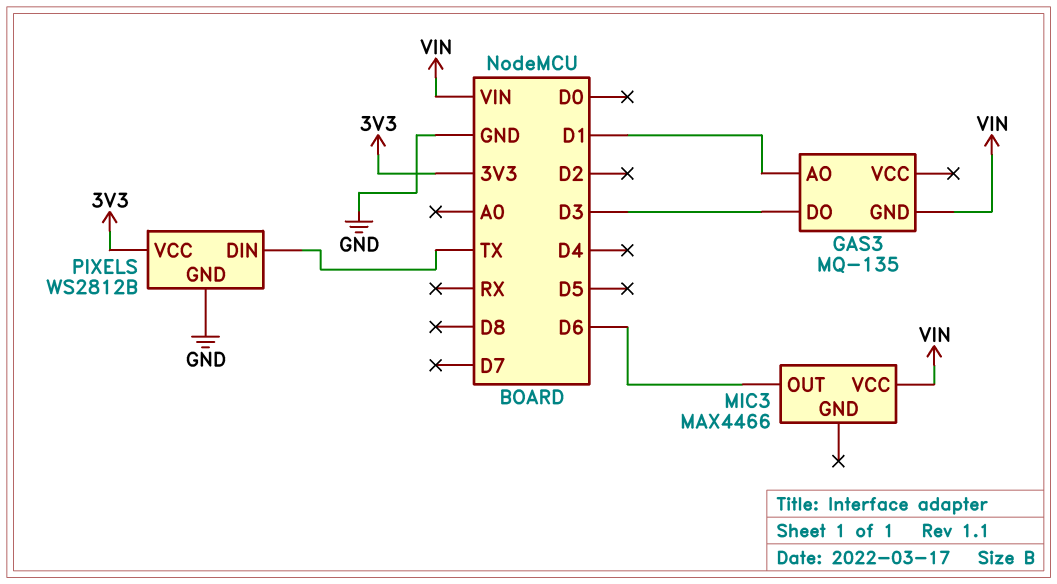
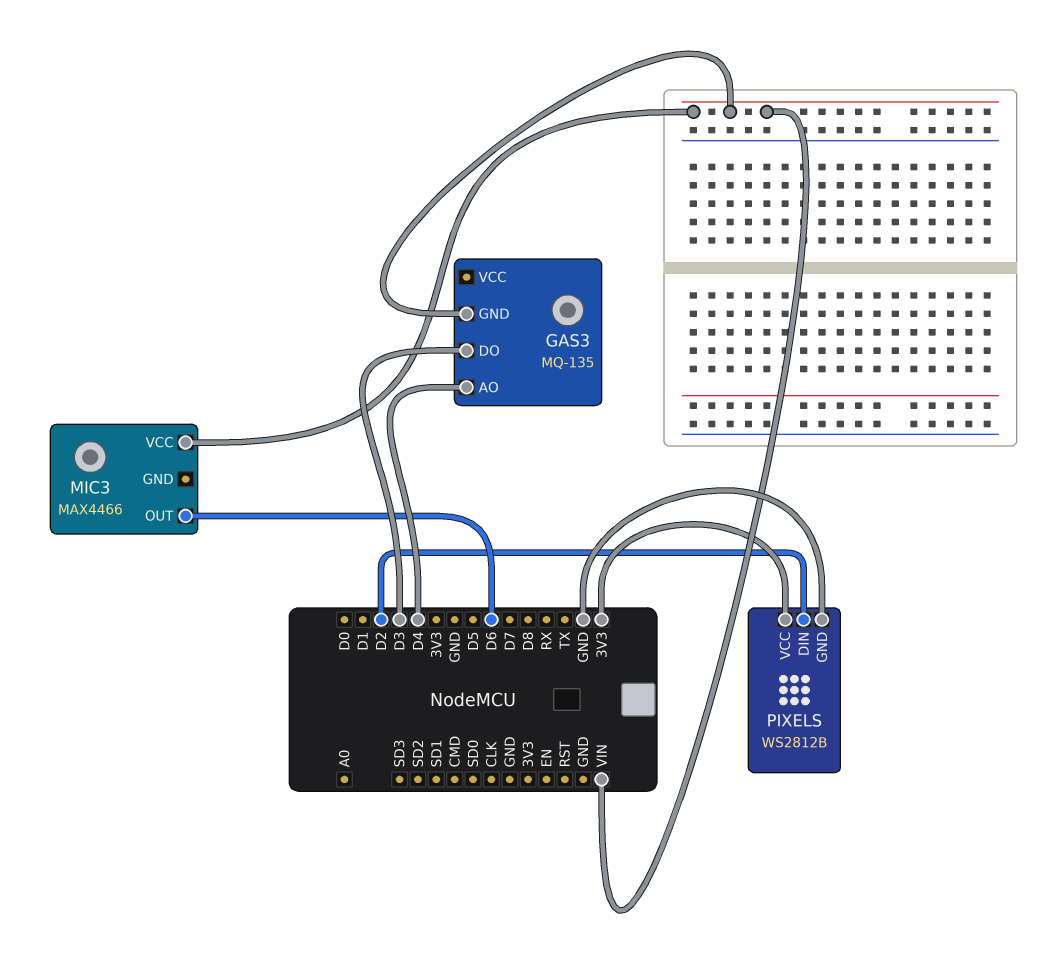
GAS3 pin AO: D1 -> D4
PIXELS pin DIN: TX -> D2

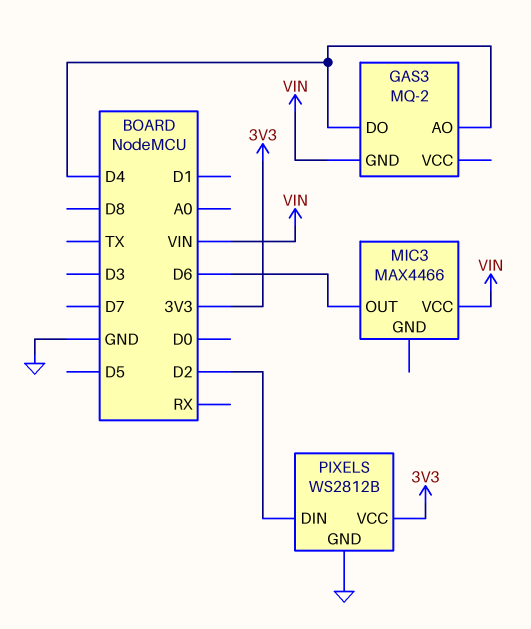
GAS3: MQ-135 -> MQ-2
GAS3 pin DO: D3 -> D4

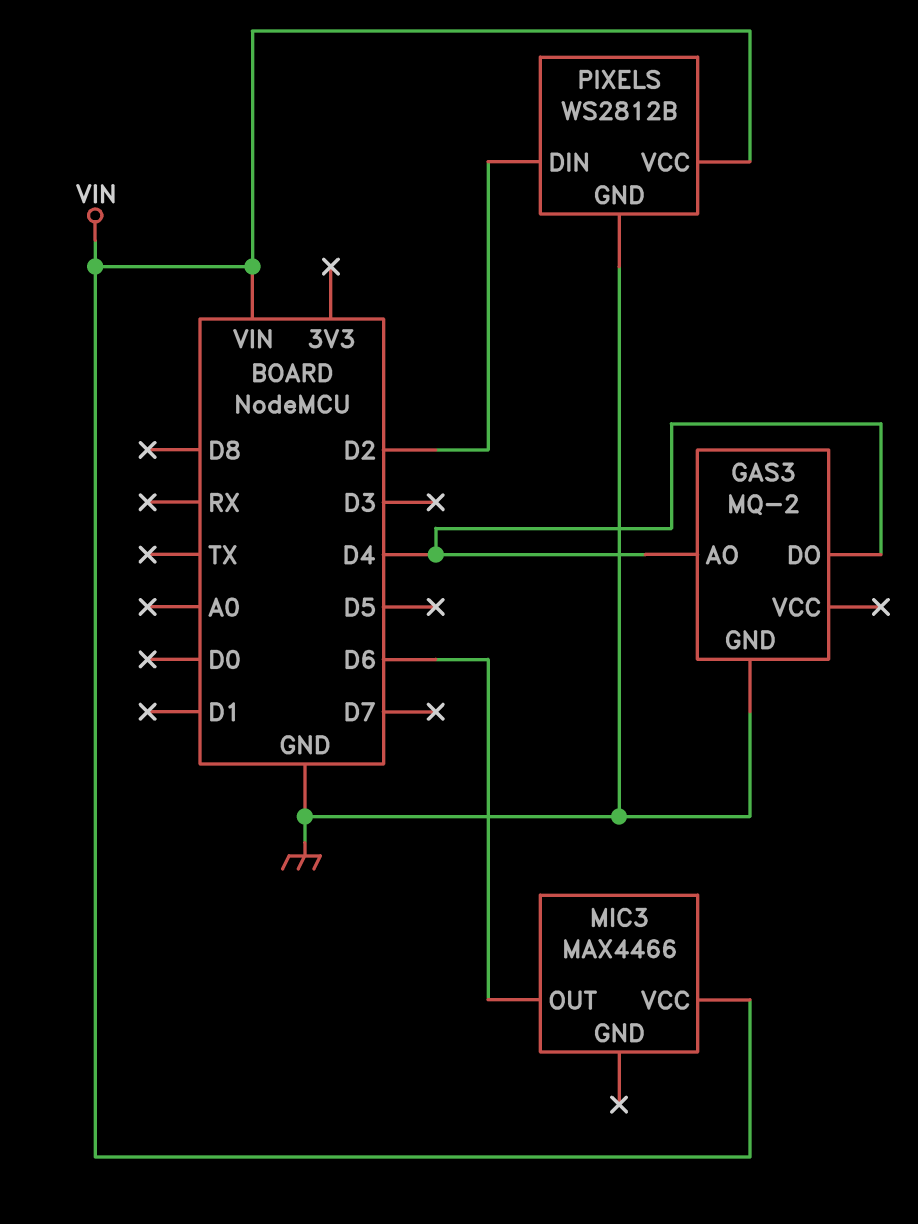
GAS3 pin GND: VIN -> GND
PIXELS pin VCC: 3V3 -> VIN

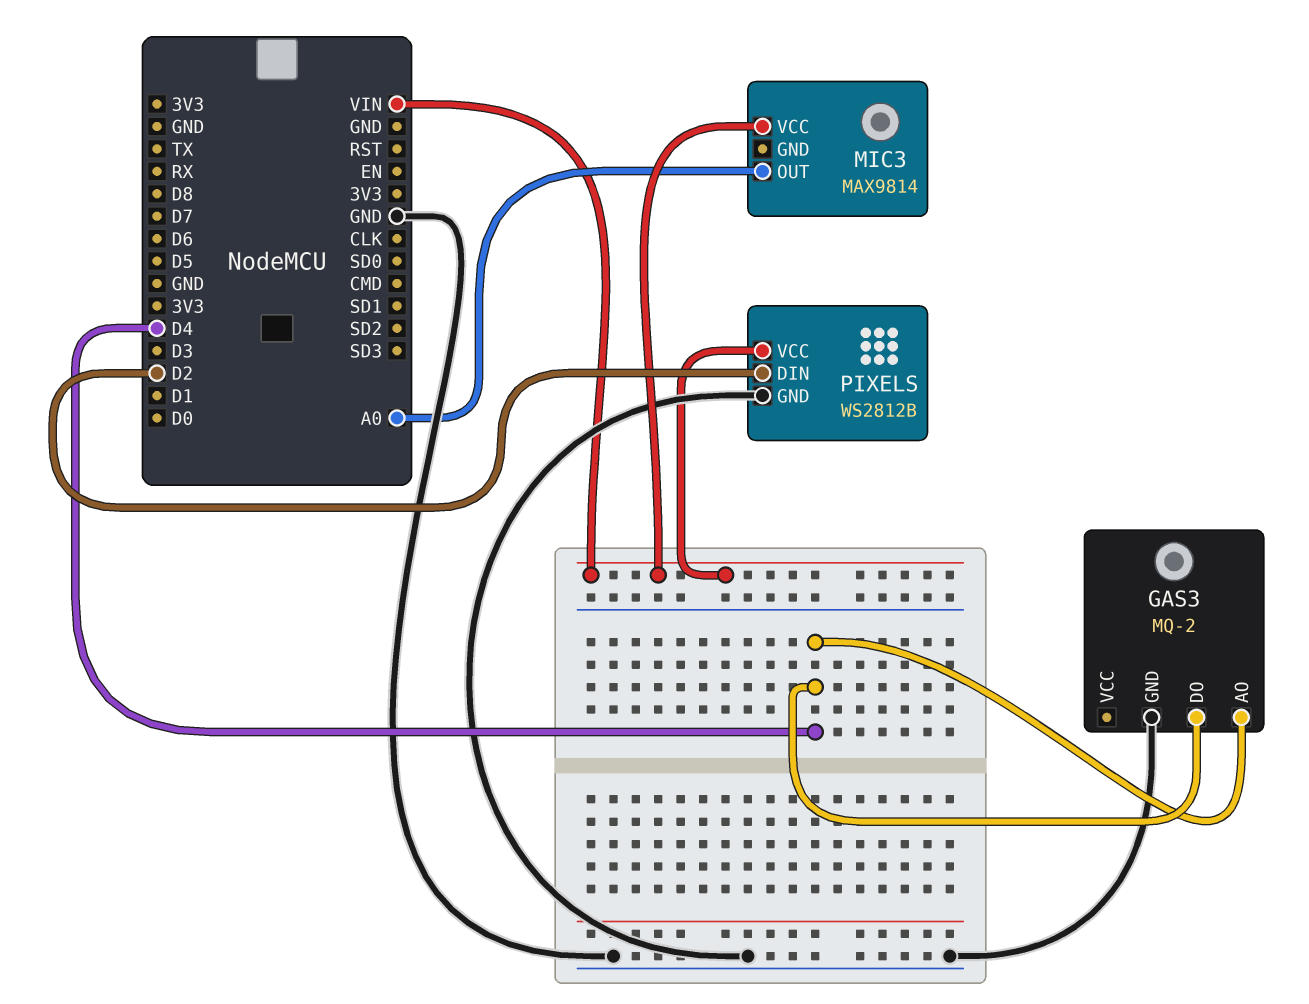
MIC3: MAX4466 -> MAX9814
MIC3 pin OUT: D6 -> A0

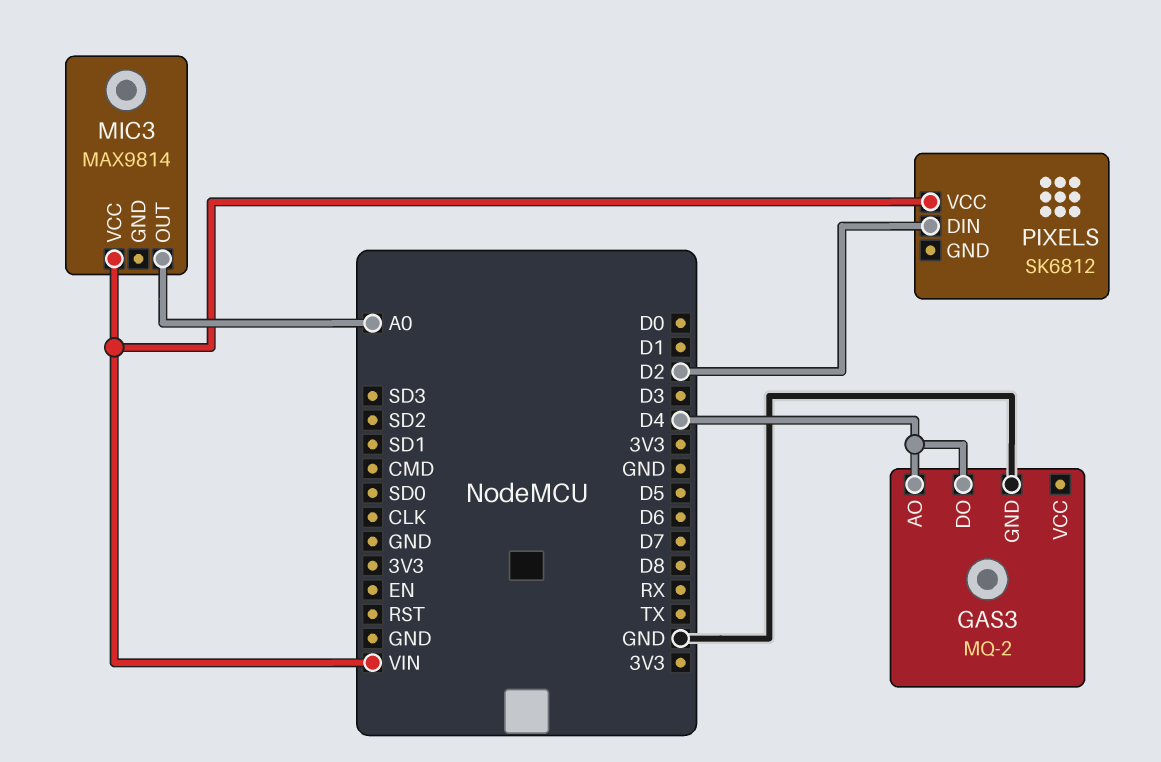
PIXELS: WS2812B -> SK6812
PIXELS pin GND: GND -> none

